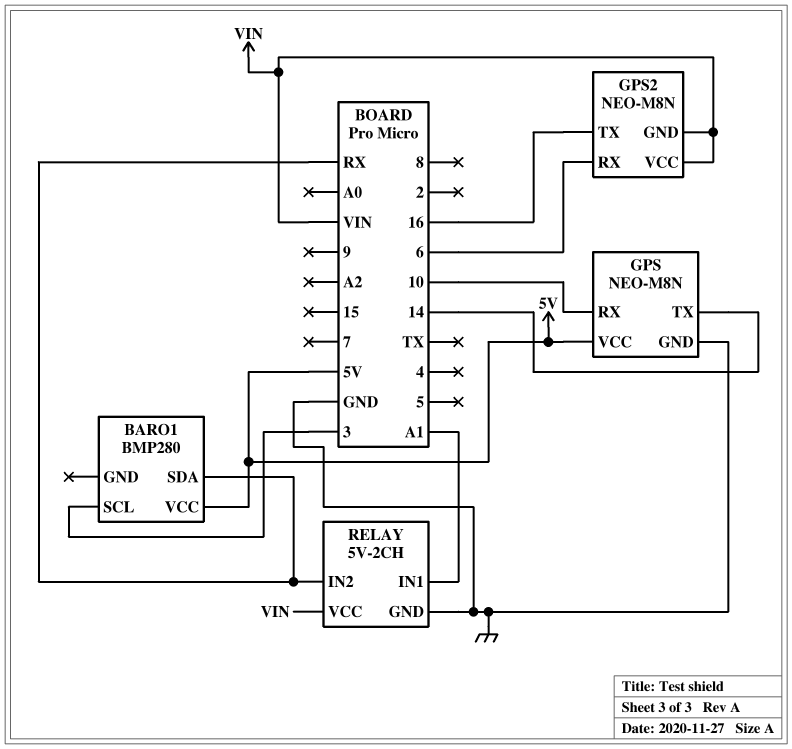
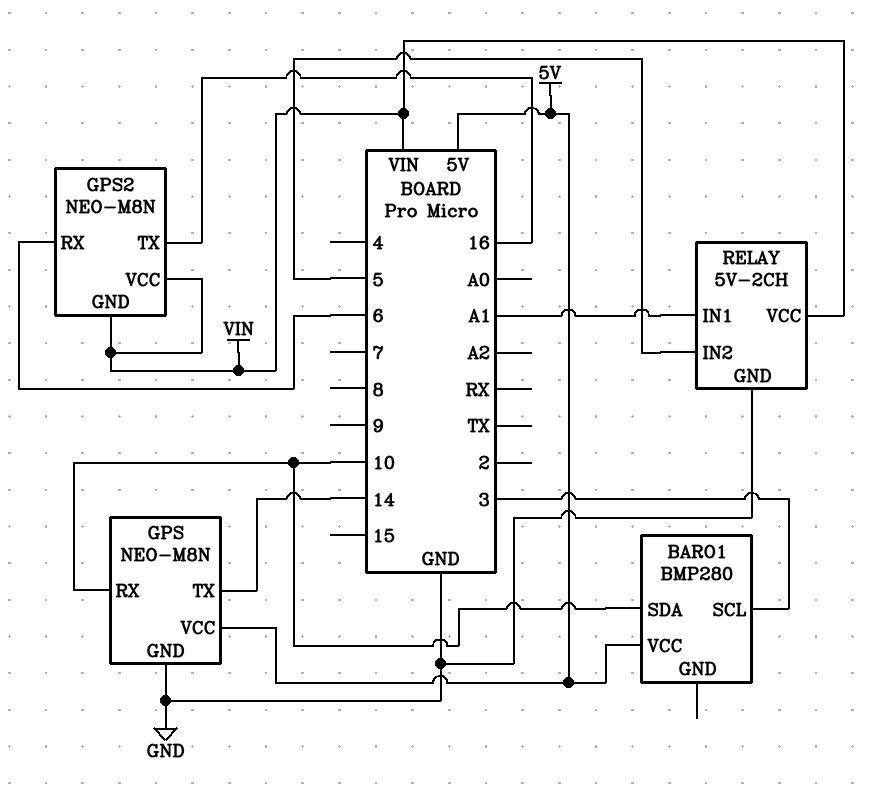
BARO1 pin SDA: RX -> 10
RELAY pin IN2: RX -> 5

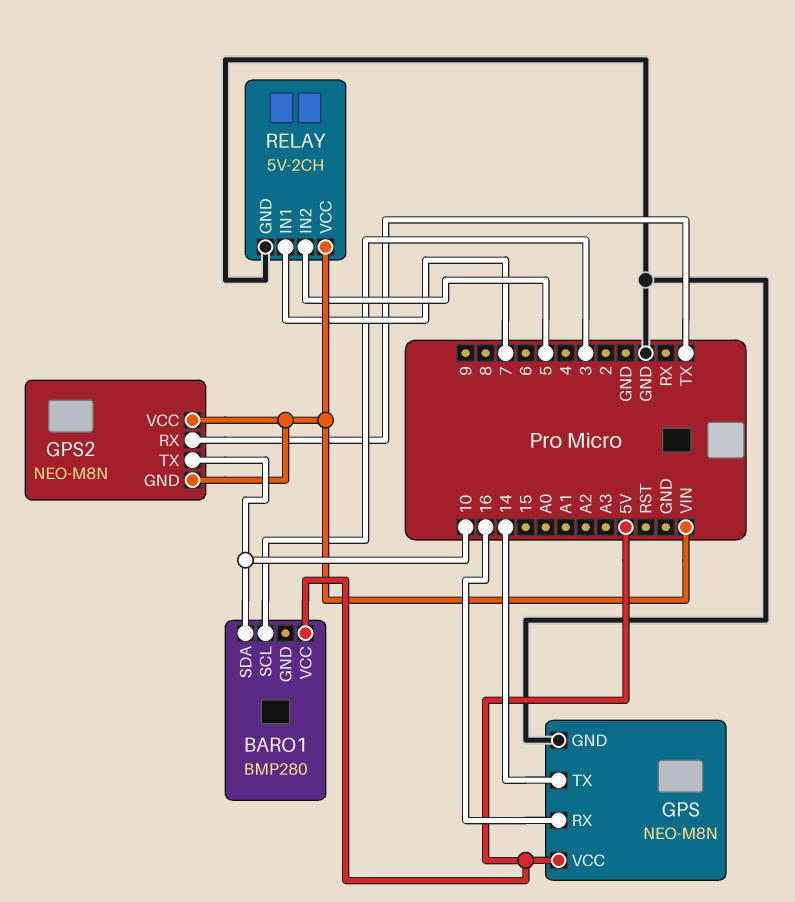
GPS pin RX: 10 -> 16
GPS2 pin RX: 6 -> TX
GPS2 pin TX: 16 -> 10
RELAY pin IN1: A1 -> 7

